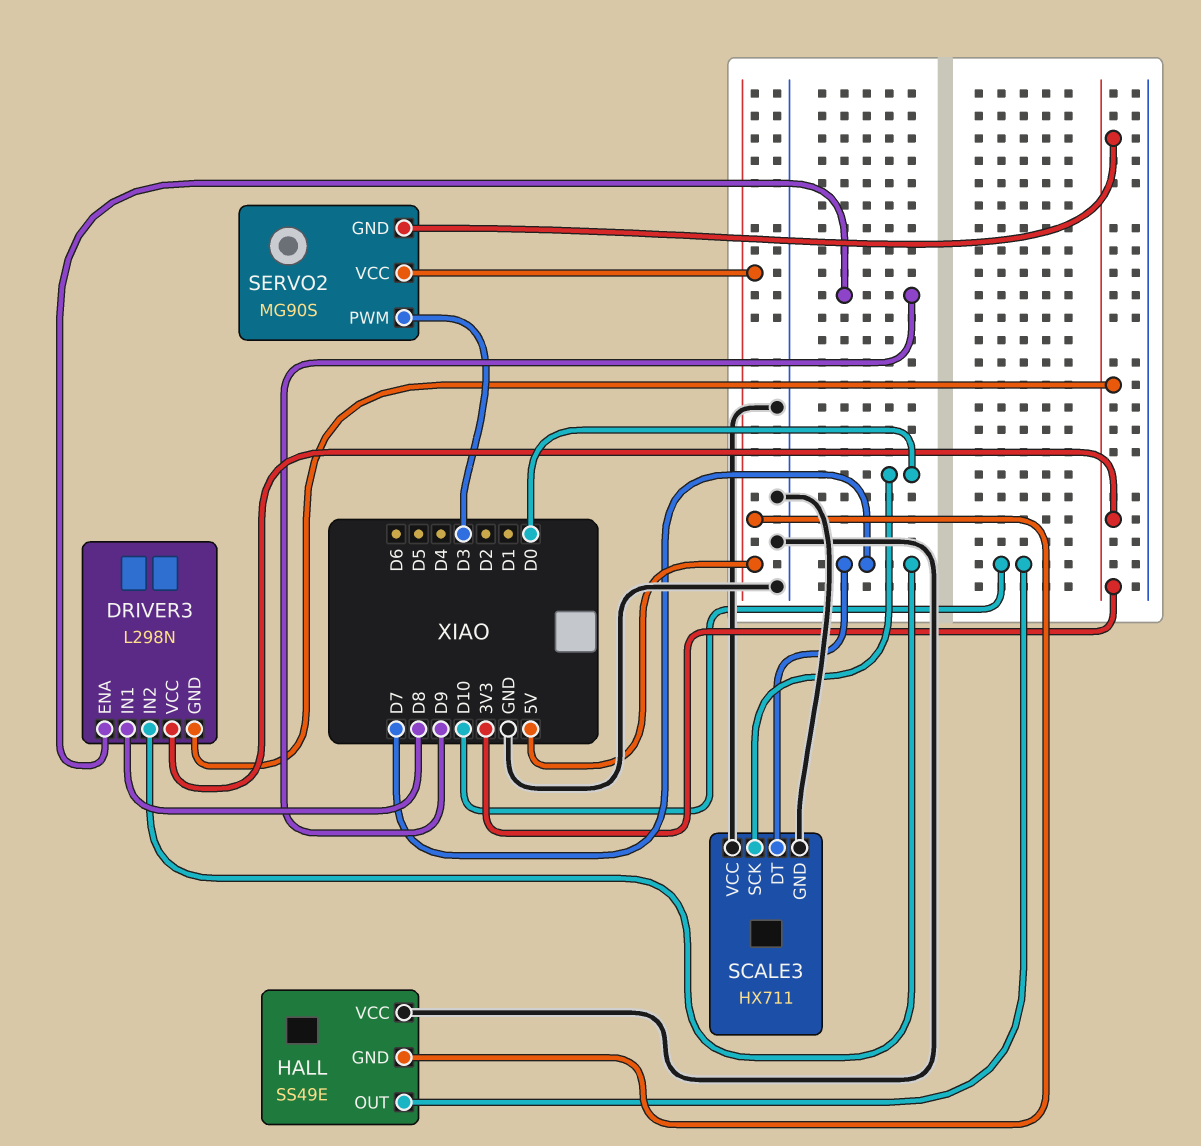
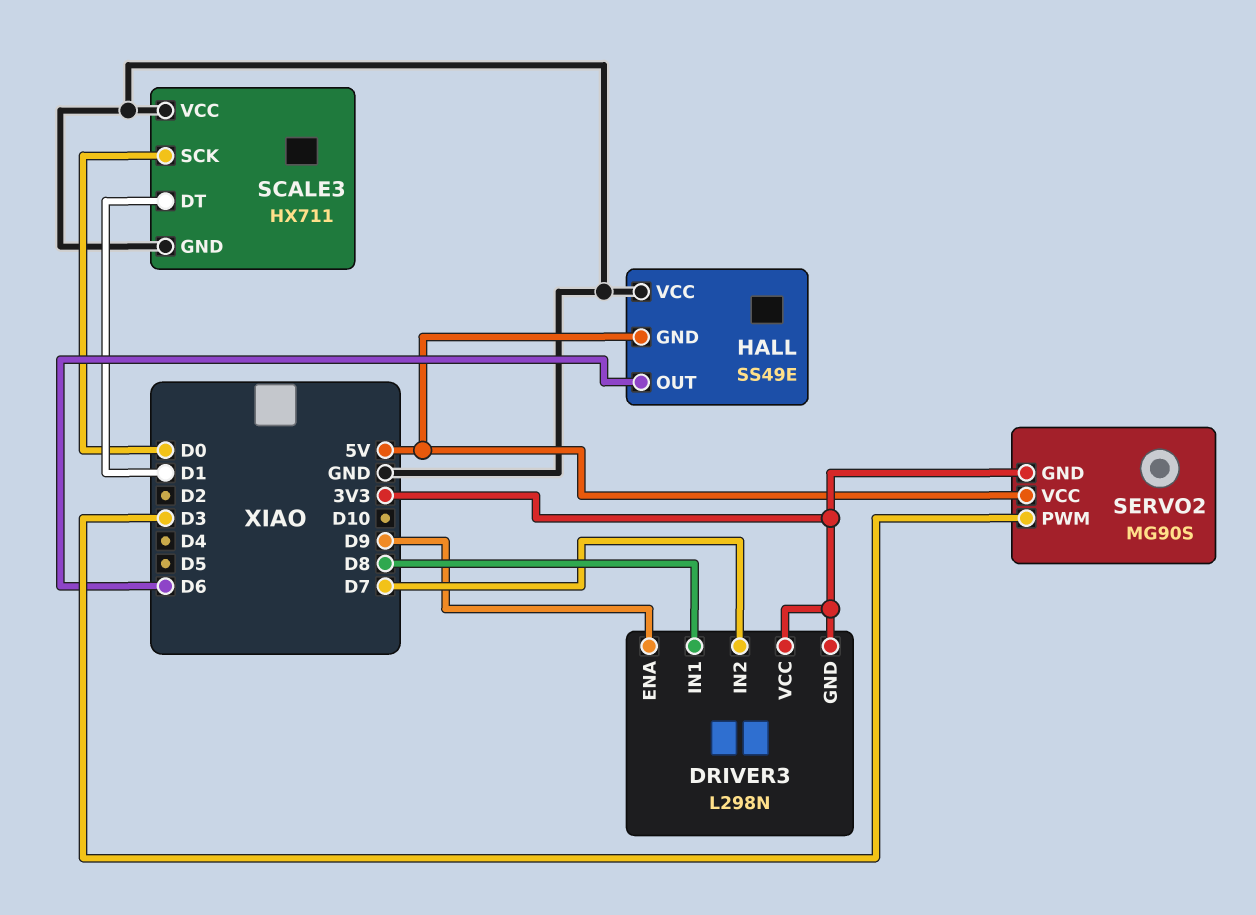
HALL pin OUT: D10 -> D6
SCALE3 pin DT: D7 -> D1

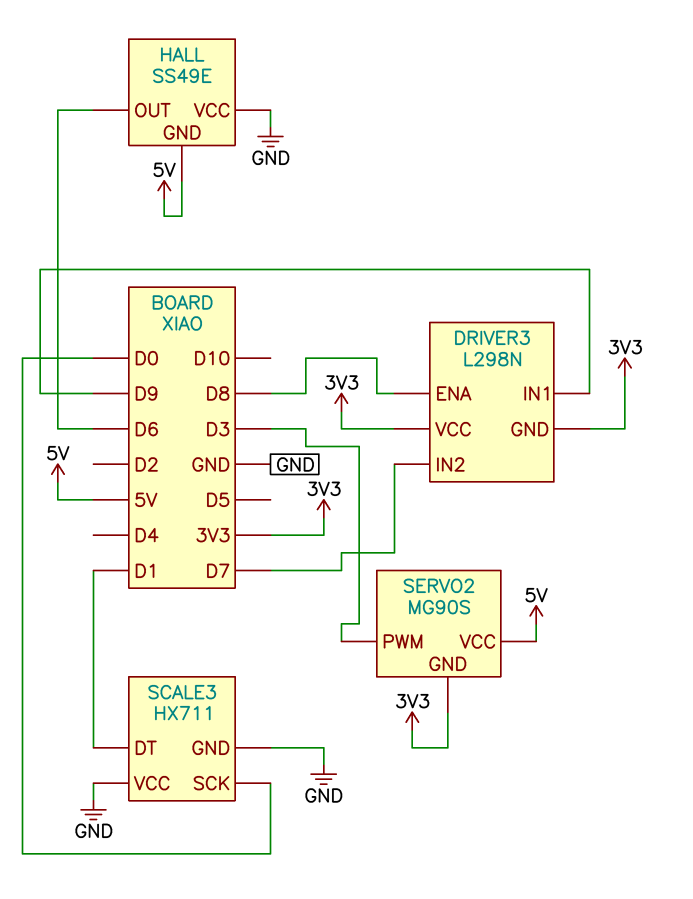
DRIVER3 pin ENA: D9 -> D8
DRIVER3 pin IN1: D8 -> D9

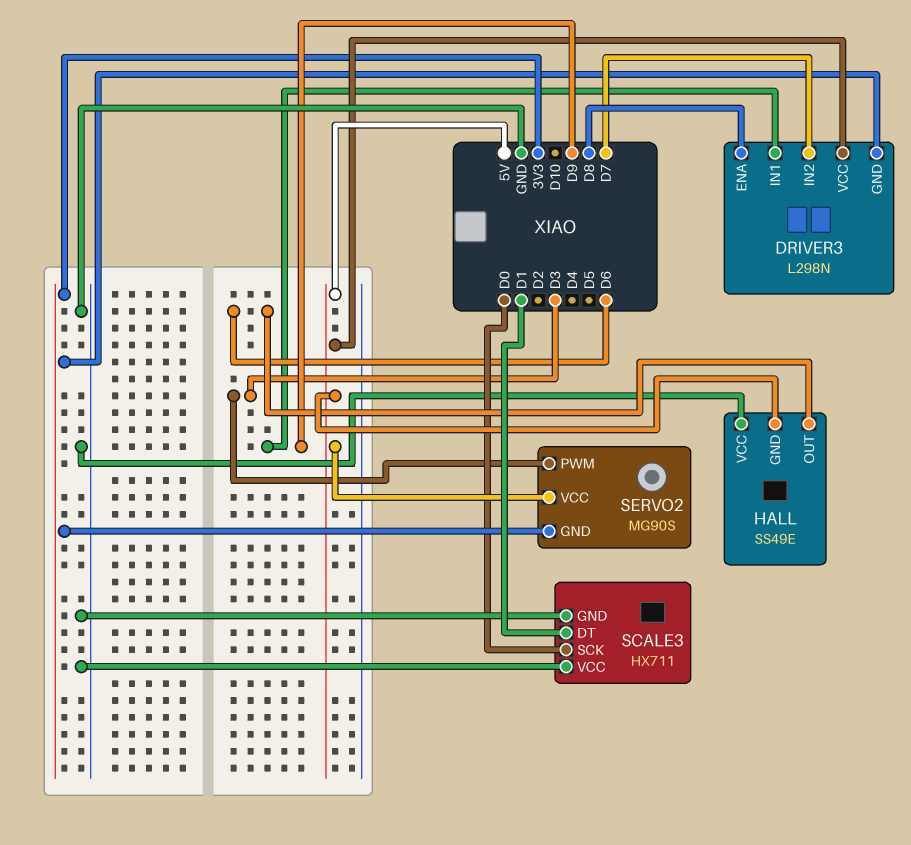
DRIVER3 pin VCC: 3V3 -> 5V

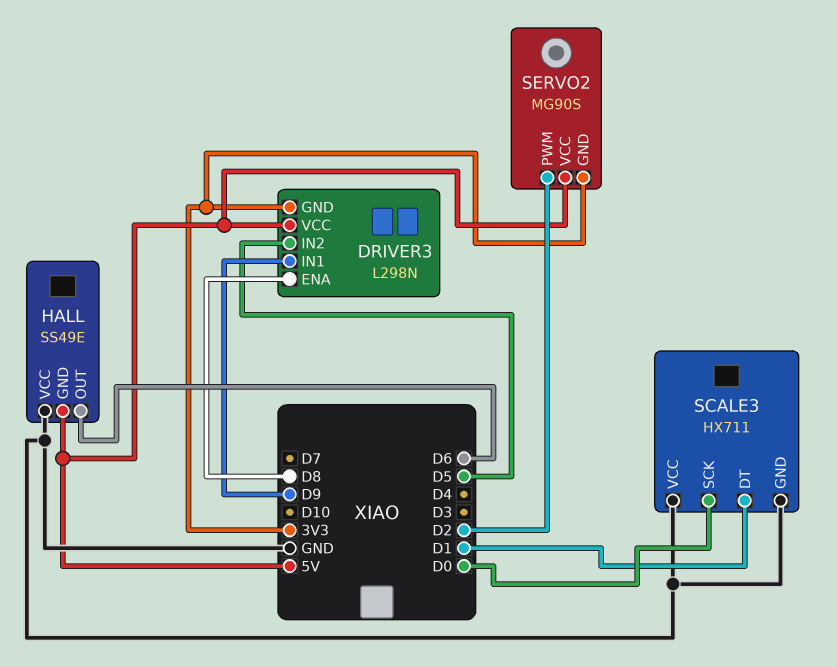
DRIVER3 pin IN2: D7 -> D5
SERVO2 pin PWM: D3 -> D2

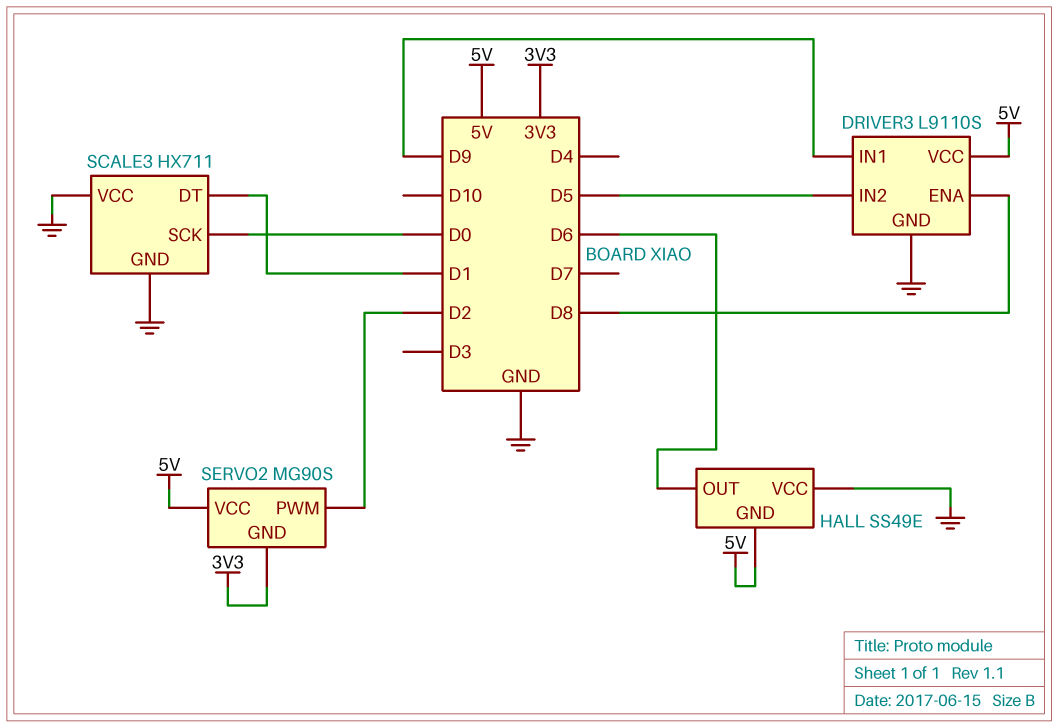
DRIVER3: L298N -> L9110S
DRIVER3 pin GND: 3V3 -> GND

